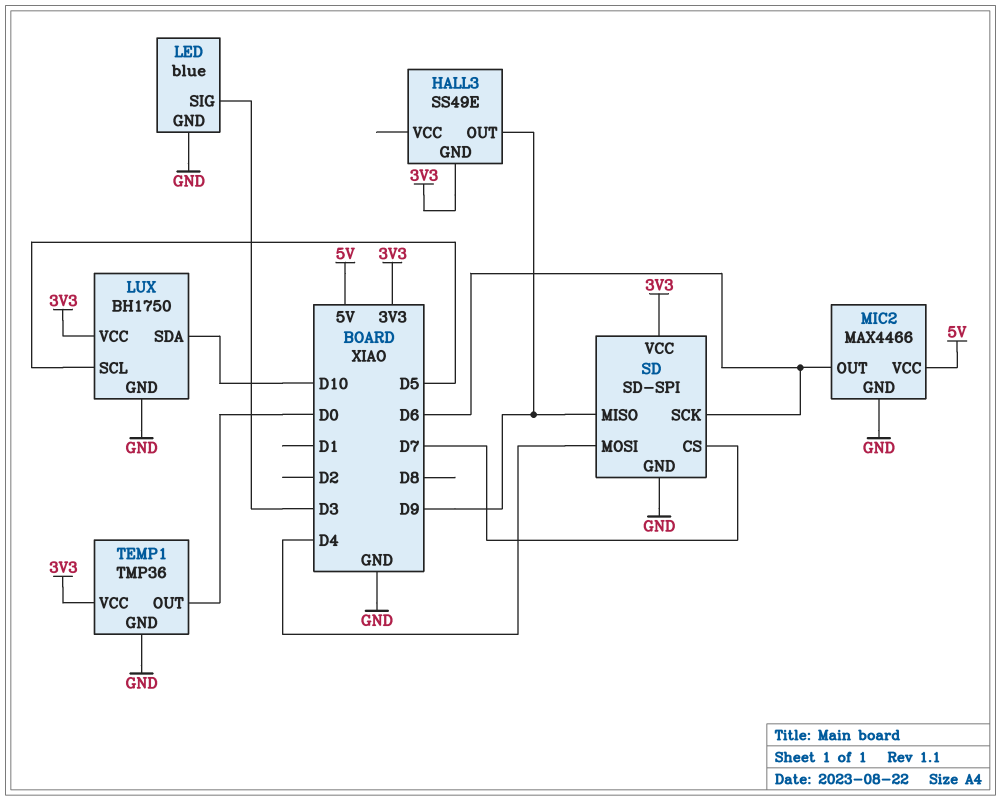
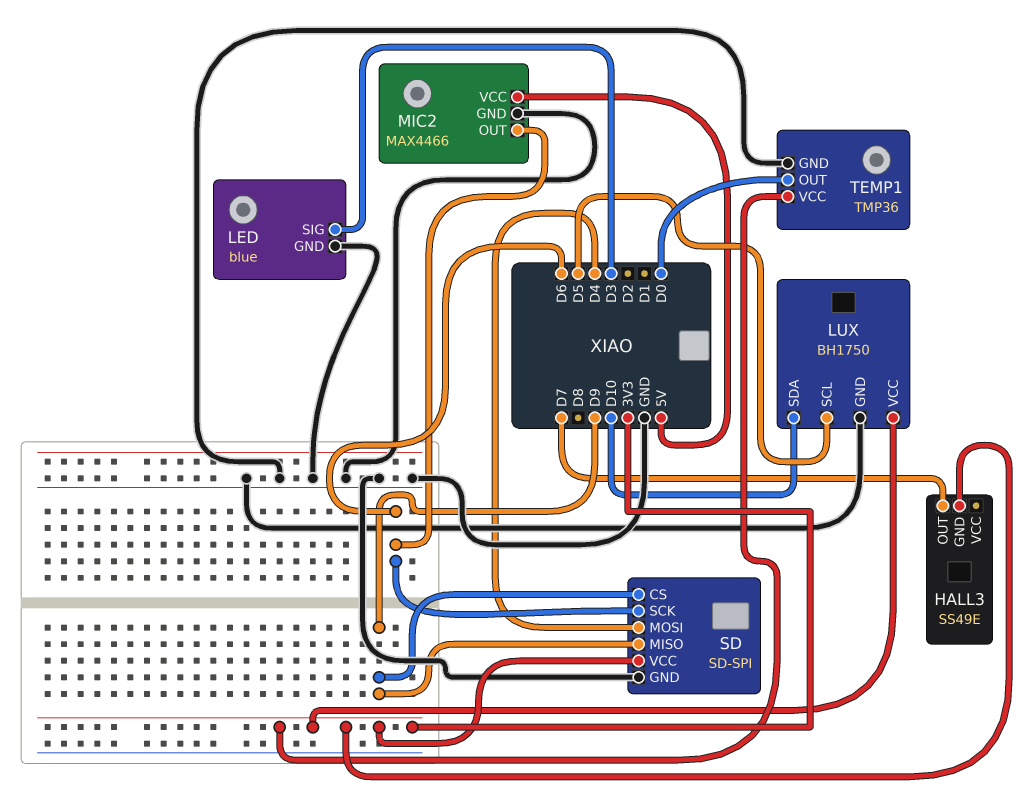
HALL3 pin OUT: D9 -> D7
SD pin CS: D7 -> D9

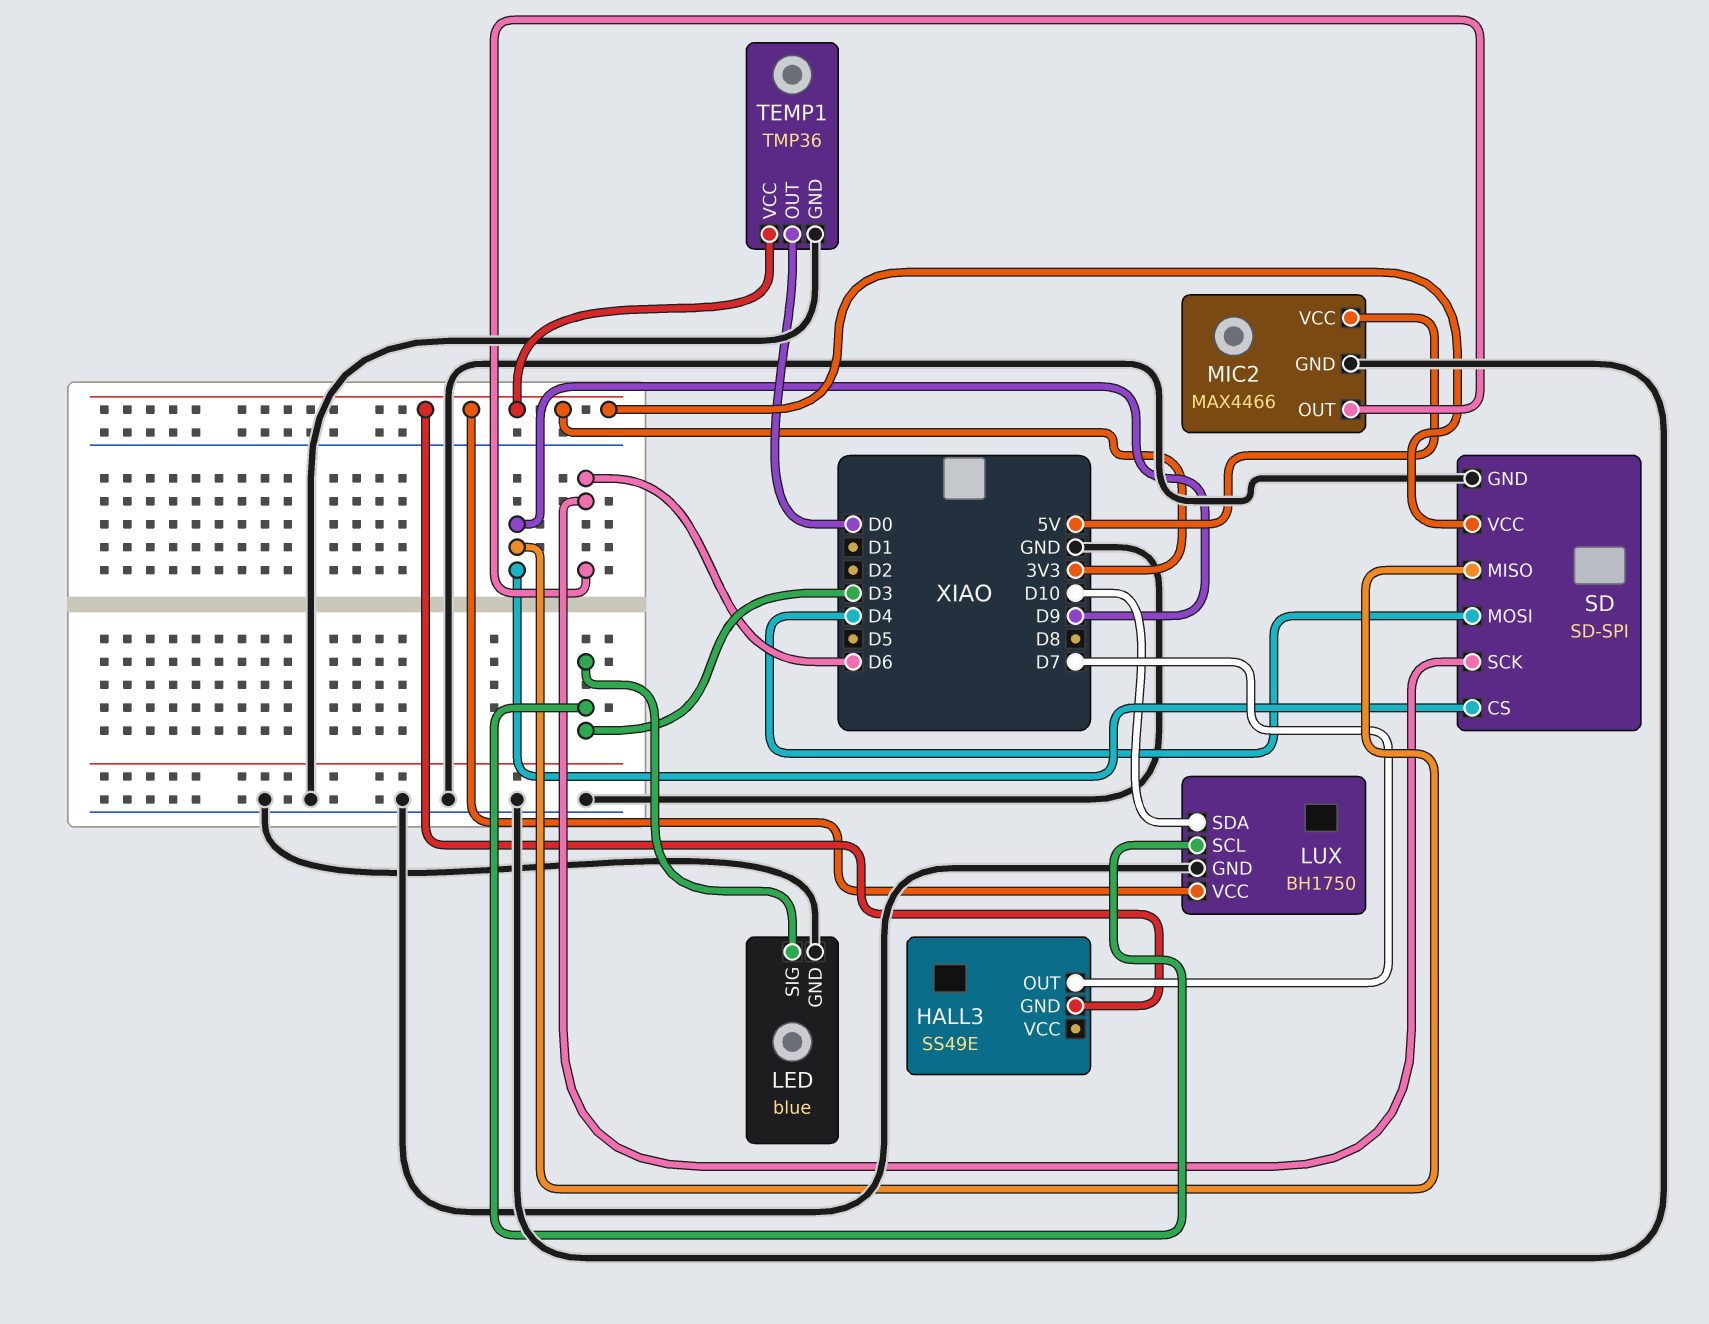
LUX pin SCL: D5 -> D3

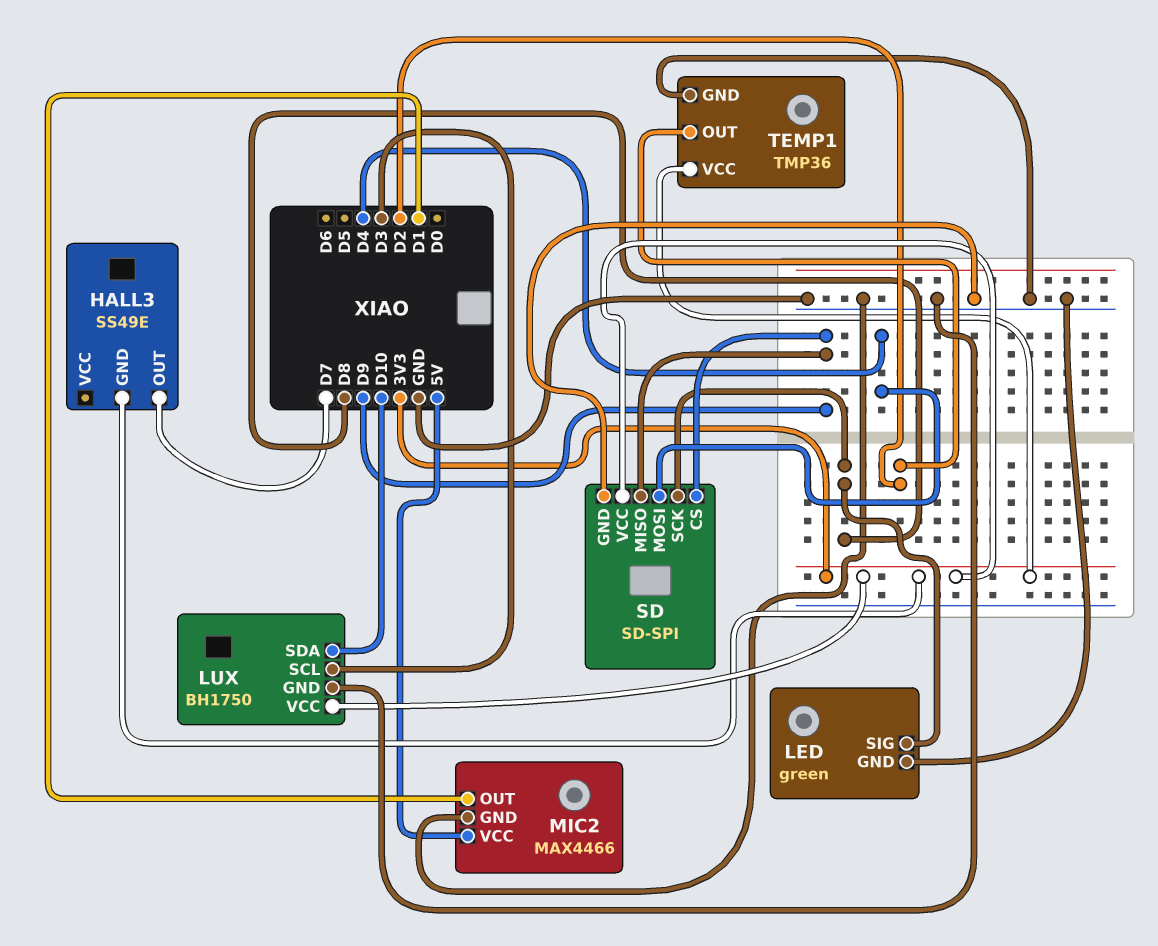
LED: blue -> green
LED pin SIG: D3 -> D8
MIC2 pin OUT: D6 -> D1
SD pin SCK: D6 -> D8
TEMP1 pin OUT: D0 -> D2

